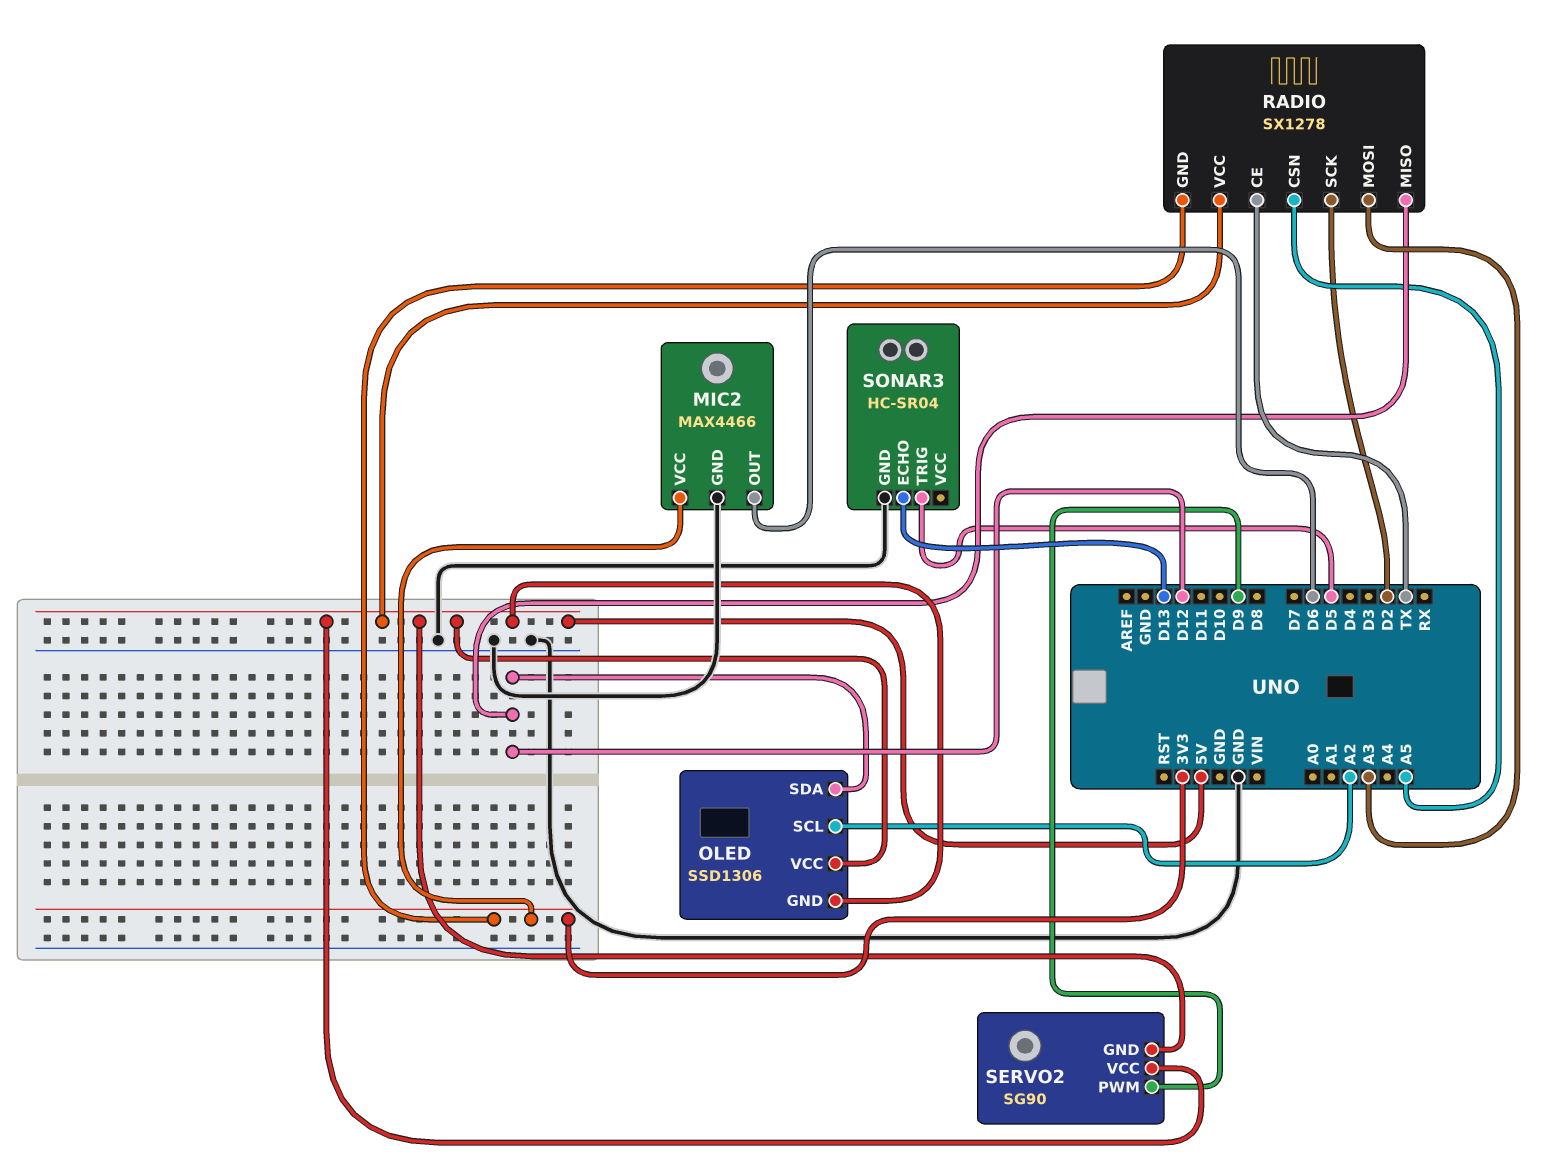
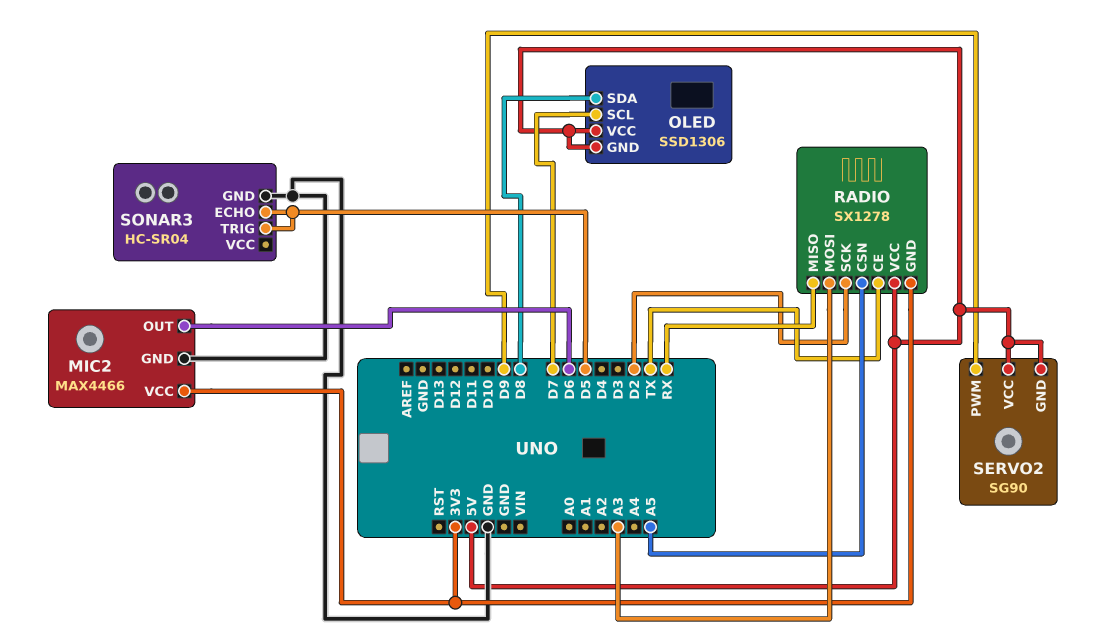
OLED pin SCL: A2 -> D7
OLED pin SDA: D12 -> D8
RADIO pin MISO: D12 -> RX
SONAR3 pin ECHO: D13 -> D5

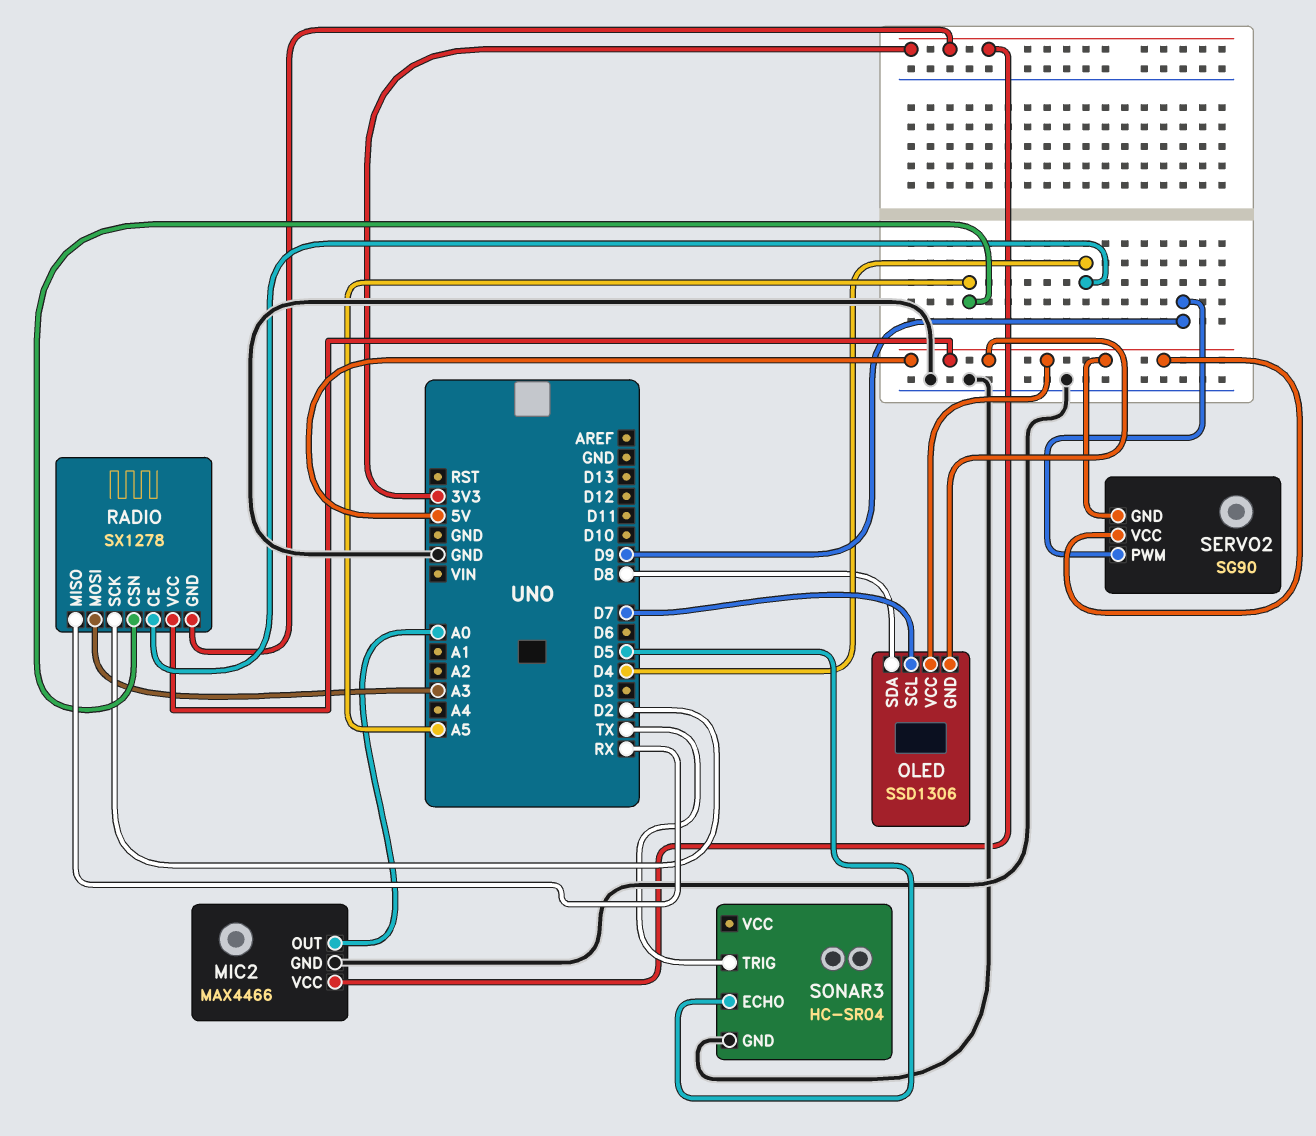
MIC2 pin OUT: D6 -> A0
RADIO pin CE: TX -> D4
SONAR3 pin TRIG: D5 -> TX

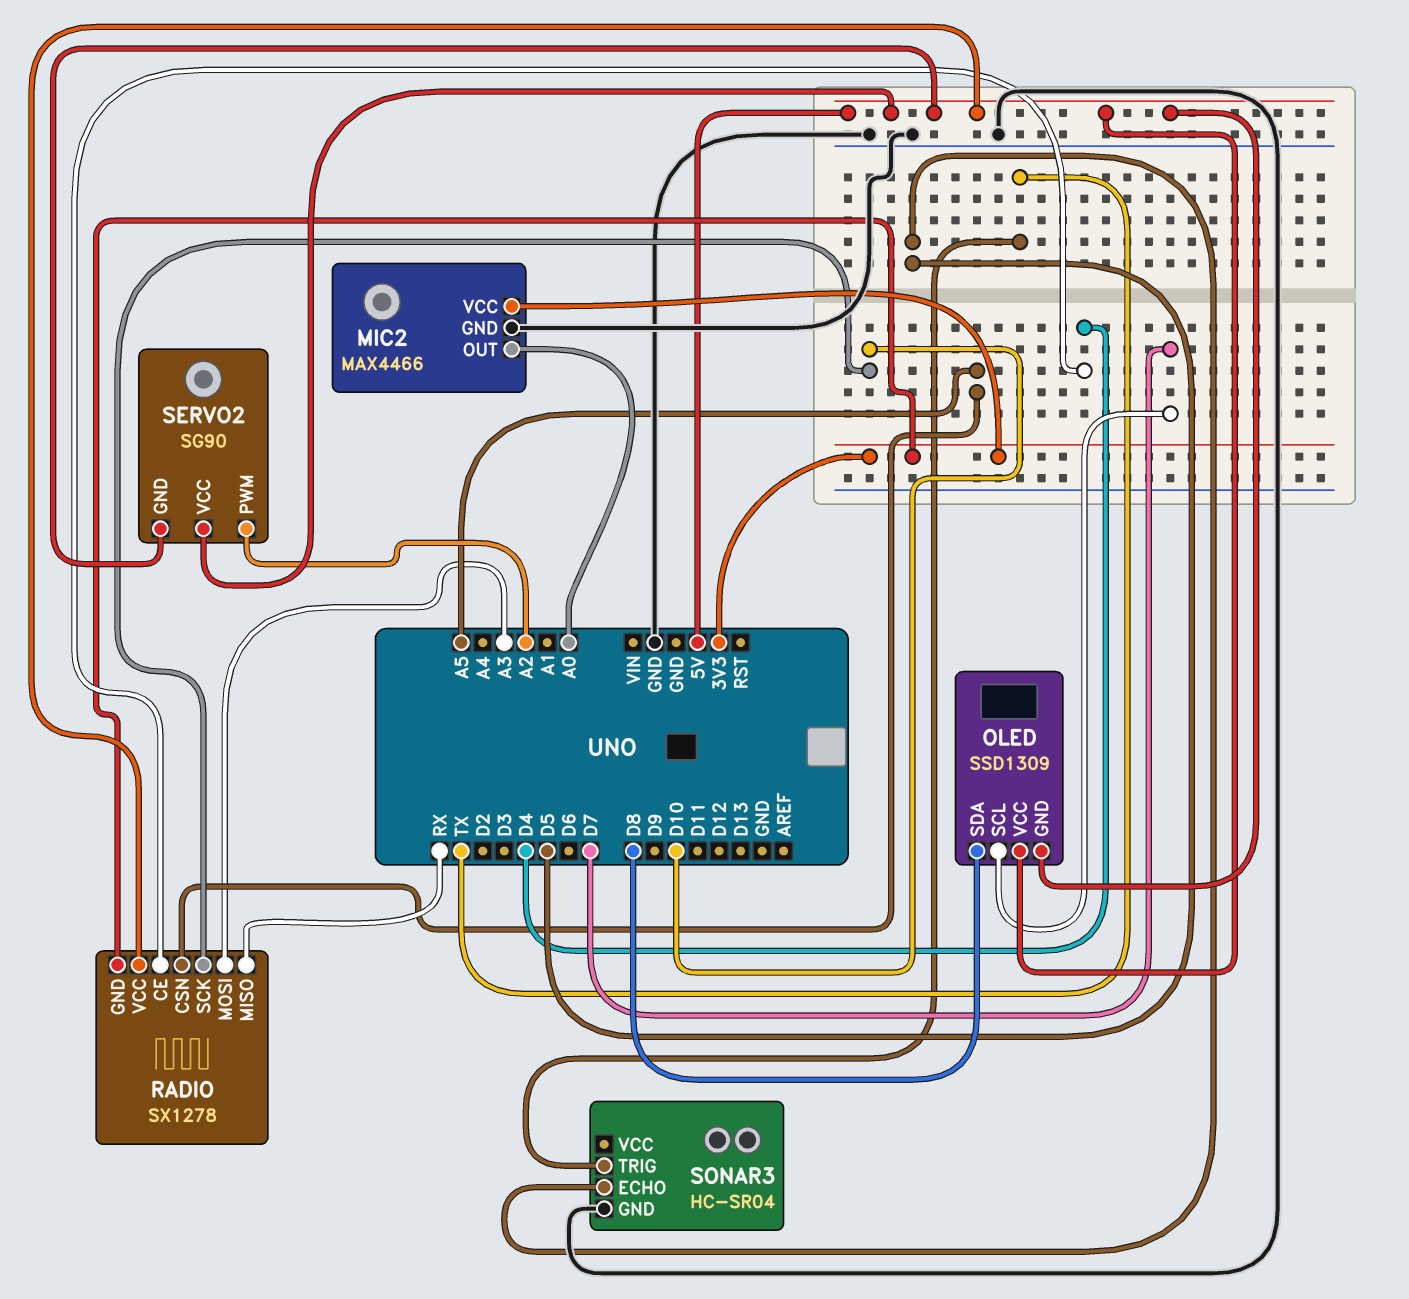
OLED: SSD1306 -> SSD1309
RADIO pin SCK: D2 -> D10
SERVO2 pin PWM: D9 -> A2

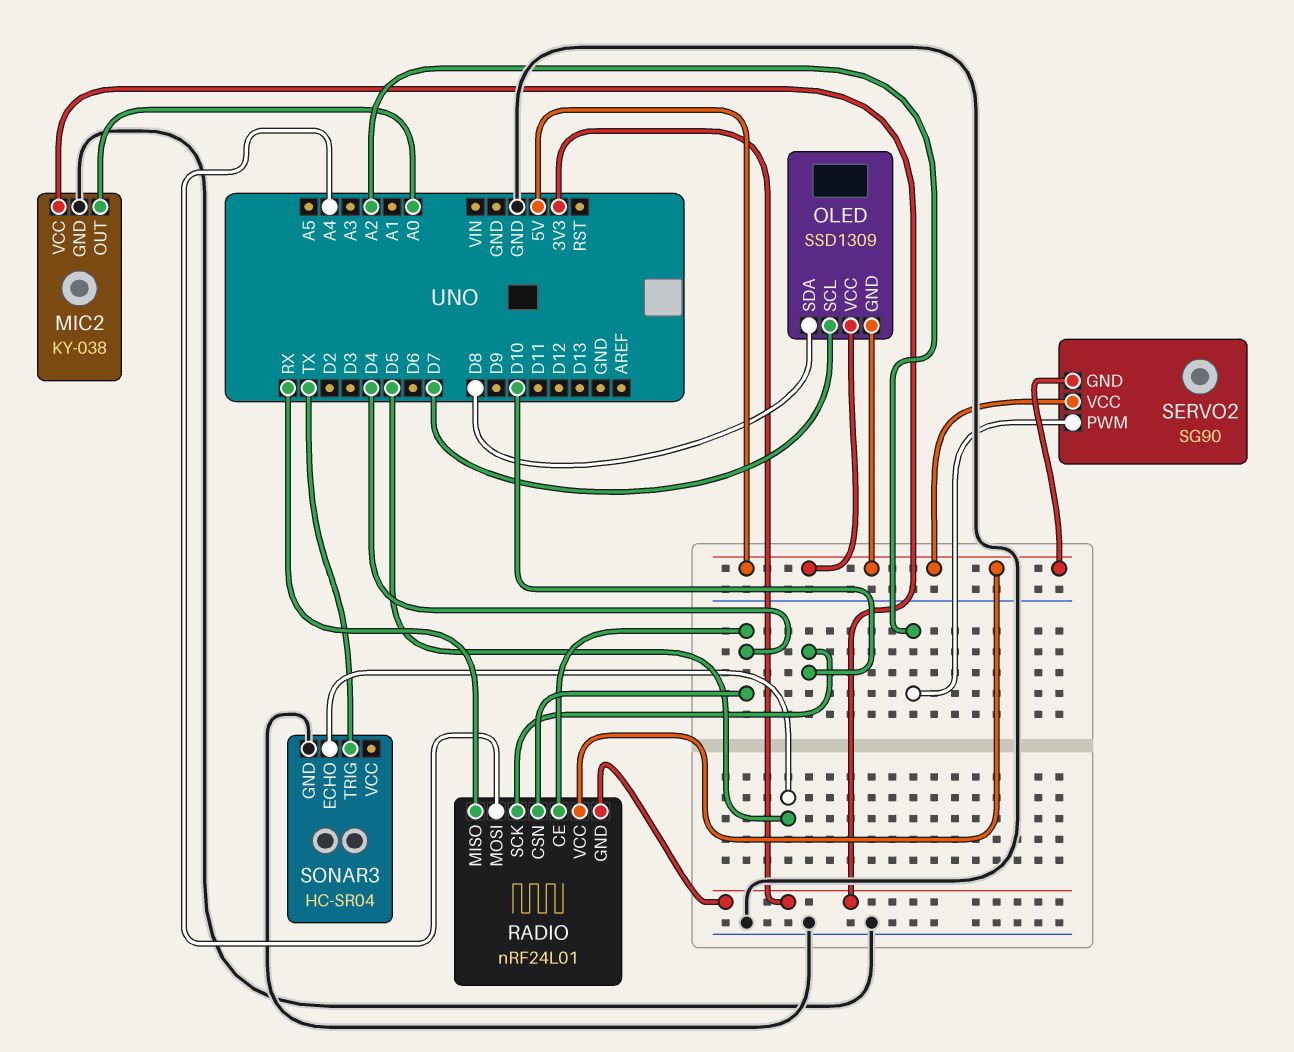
MIC2: MAX4466 -> KY-038
RADIO: SX1278 -> nRF24L01
RADIO pin CSN: A5 -> D4
RADIO pin MOSI: A3 -> A4

